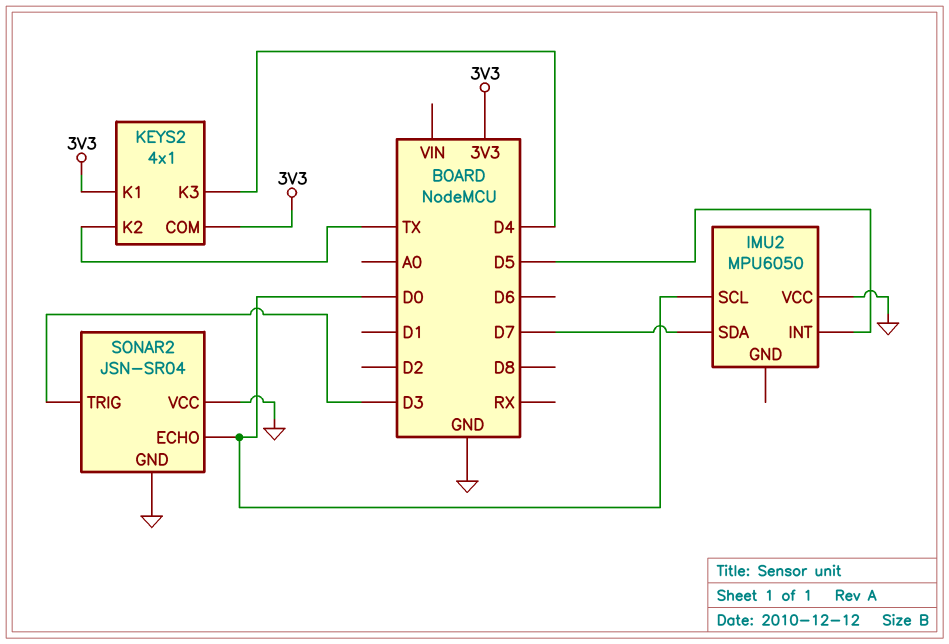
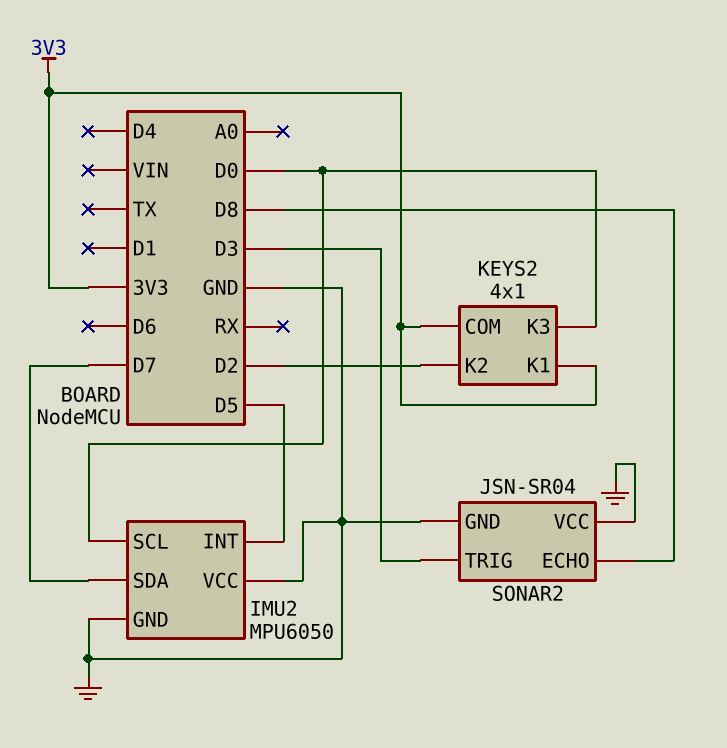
IMU2 pin GND: none -> GND
KEYS2 pin K2: TX -> D2
KEYS2 pin K3: D4 -> D0
SONAR2 pin ECHO: D0 -> D8

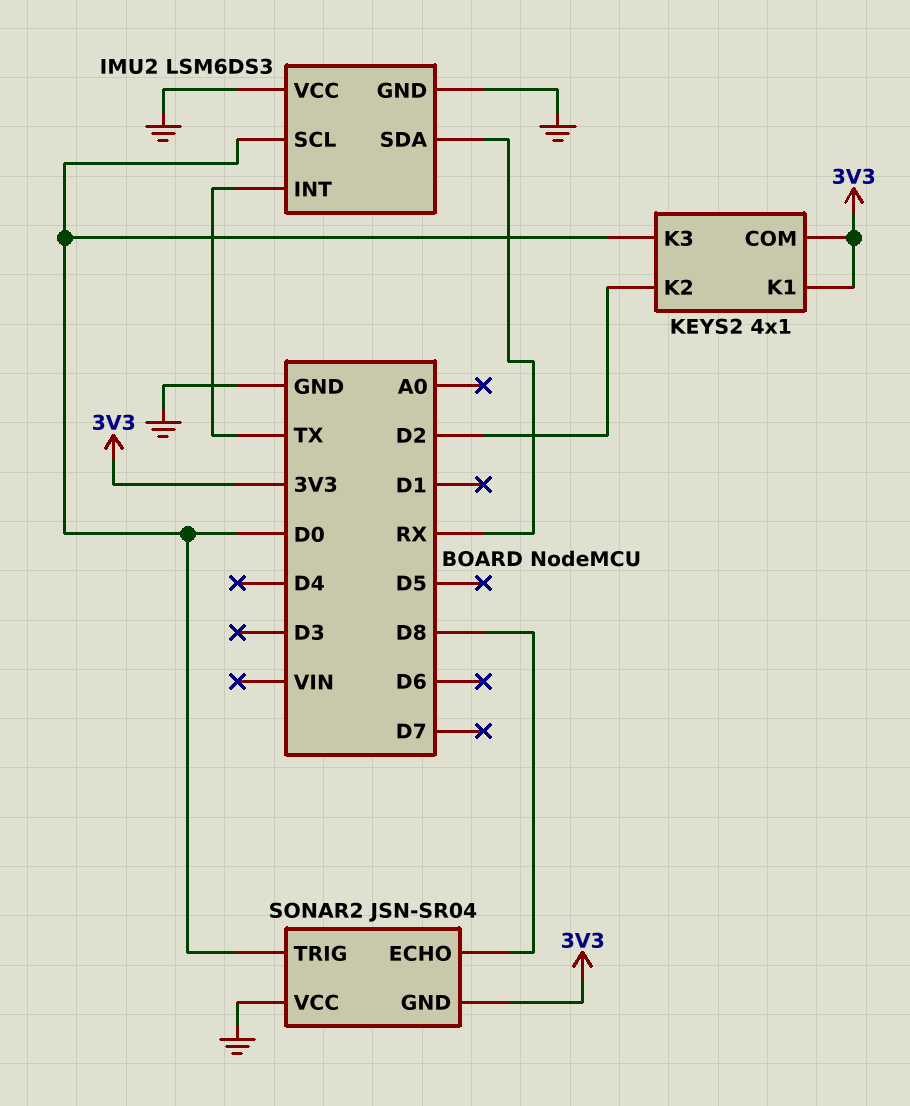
IMU2: MPU6050 -> LSM6DS3
IMU2 pin INT: D5 -> TX
IMU2 pin SDA: D7 -> RX
SONAR2 pin GND: GND -> 3V3
SONAR2 pin TRIG: D3 -> D0

